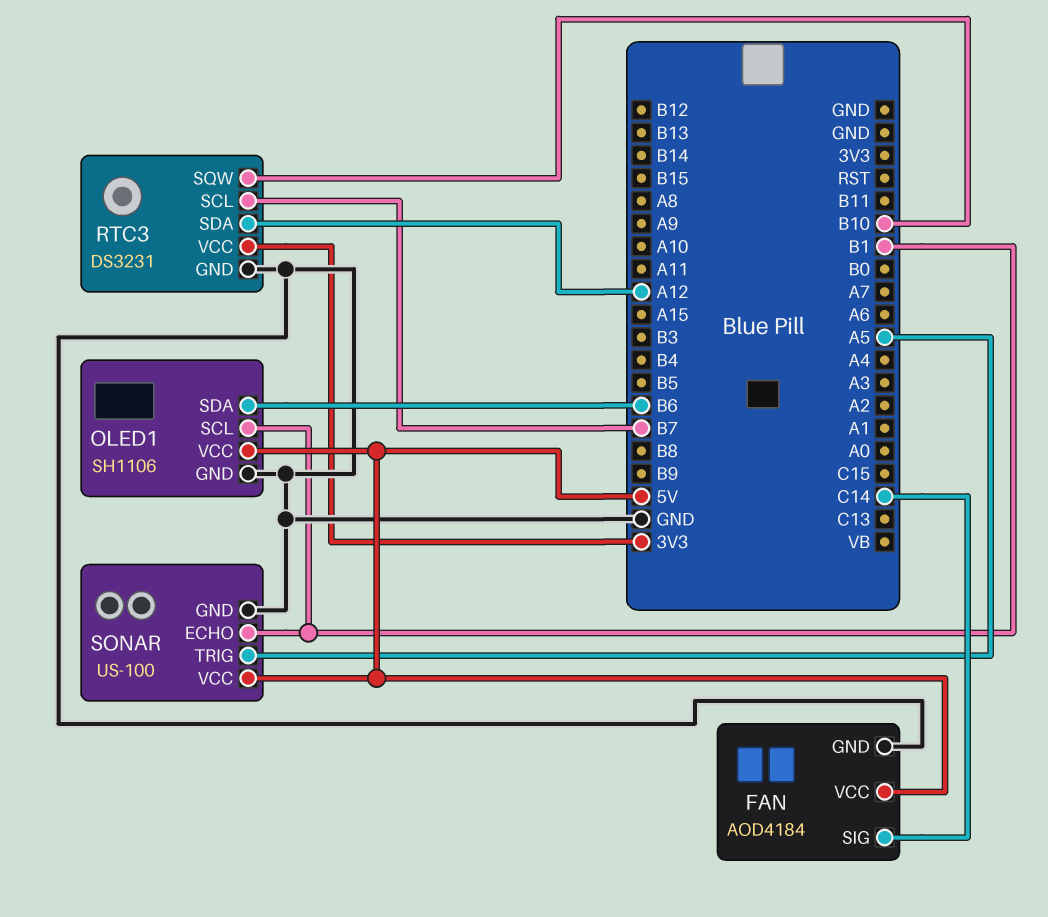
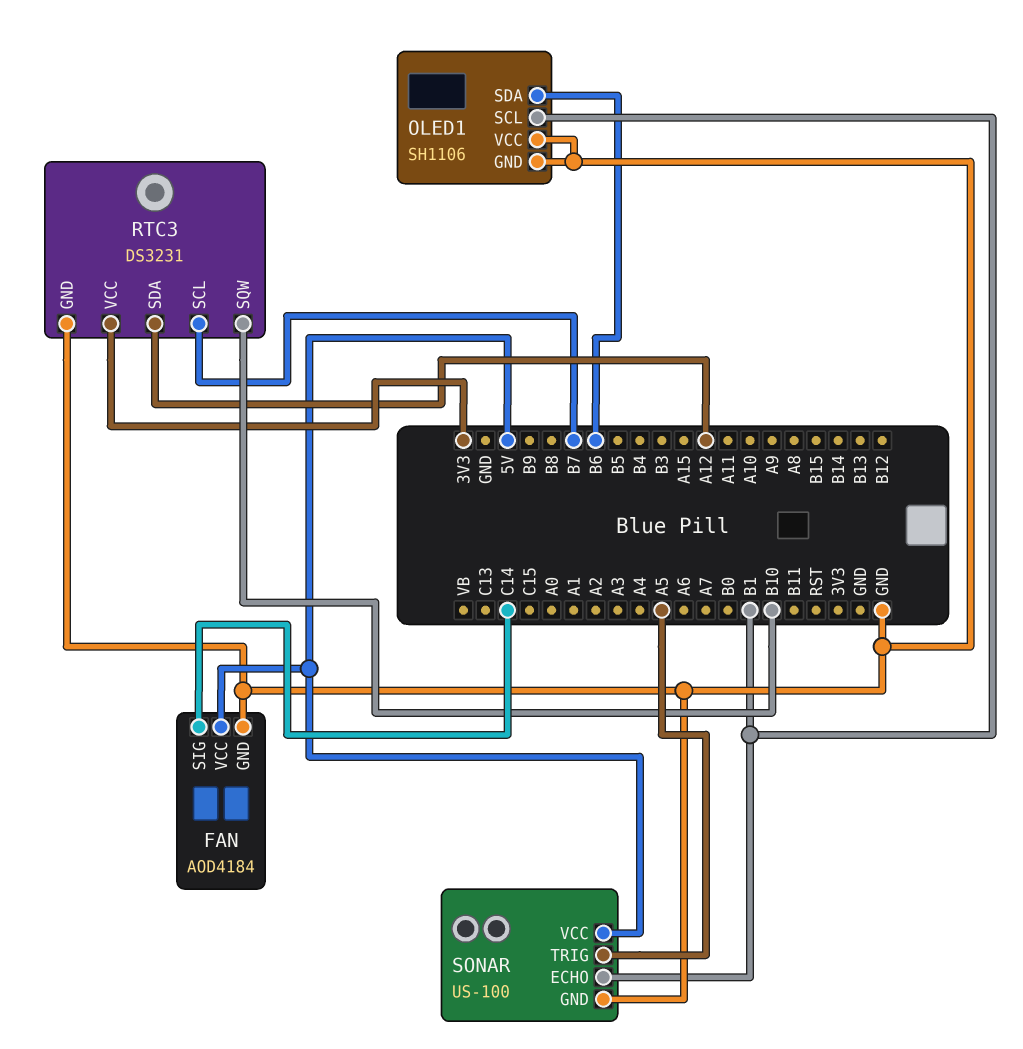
OLED1 pin VCC: 5V -> GND

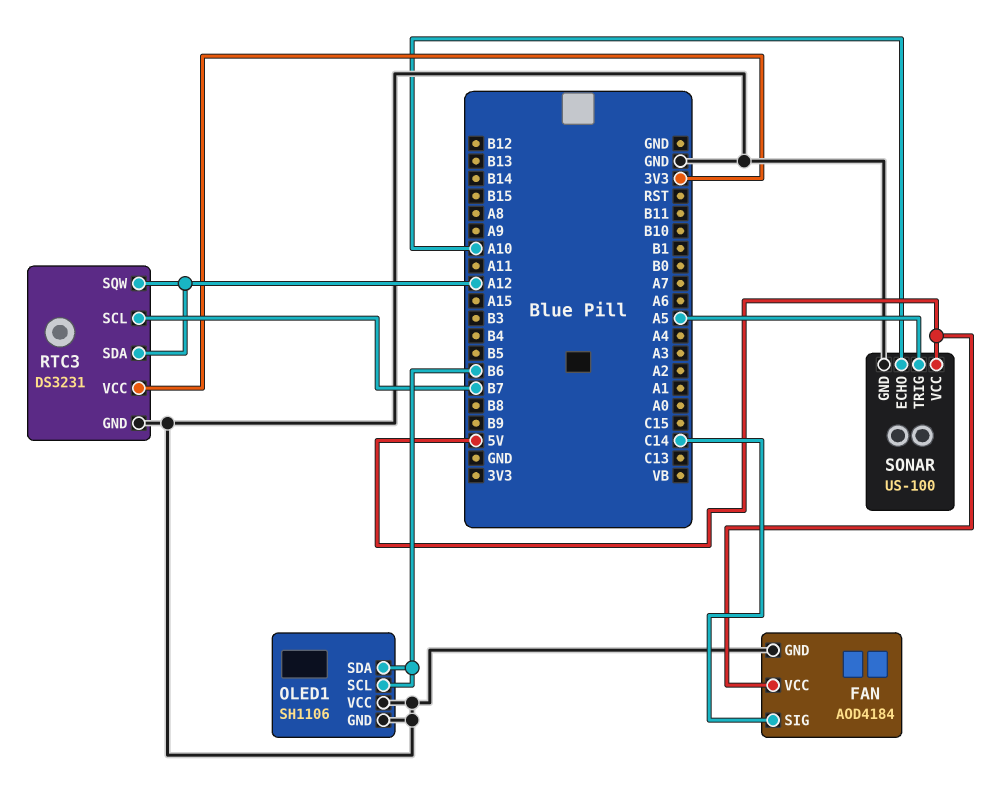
OLED1 pin SCL: B1 -> B6
RTC3 pin SQW: B10 -> A12
SONAR pin ECHO: B1 -> A10

